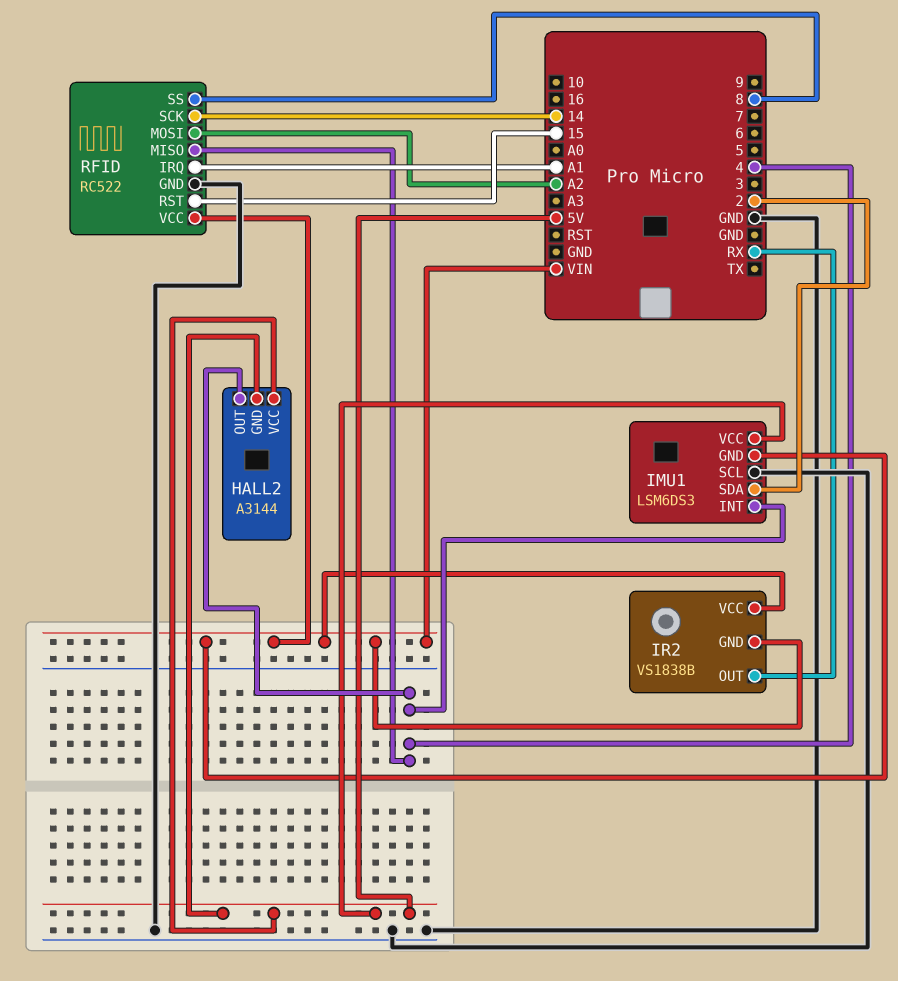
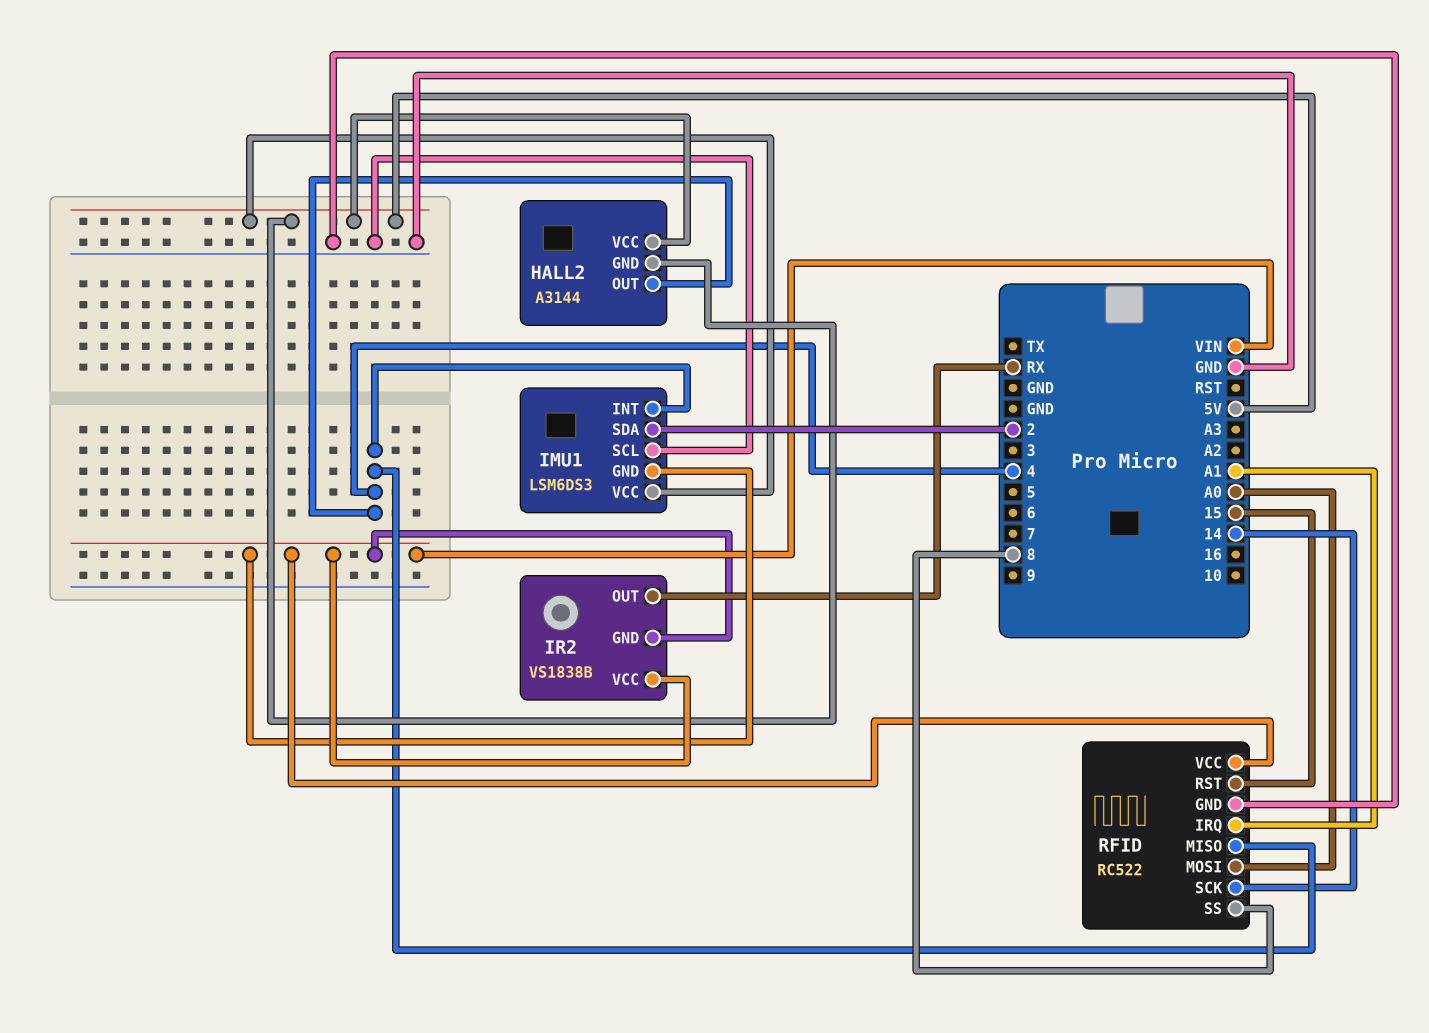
RFID pin MOSI: A2 -> A0

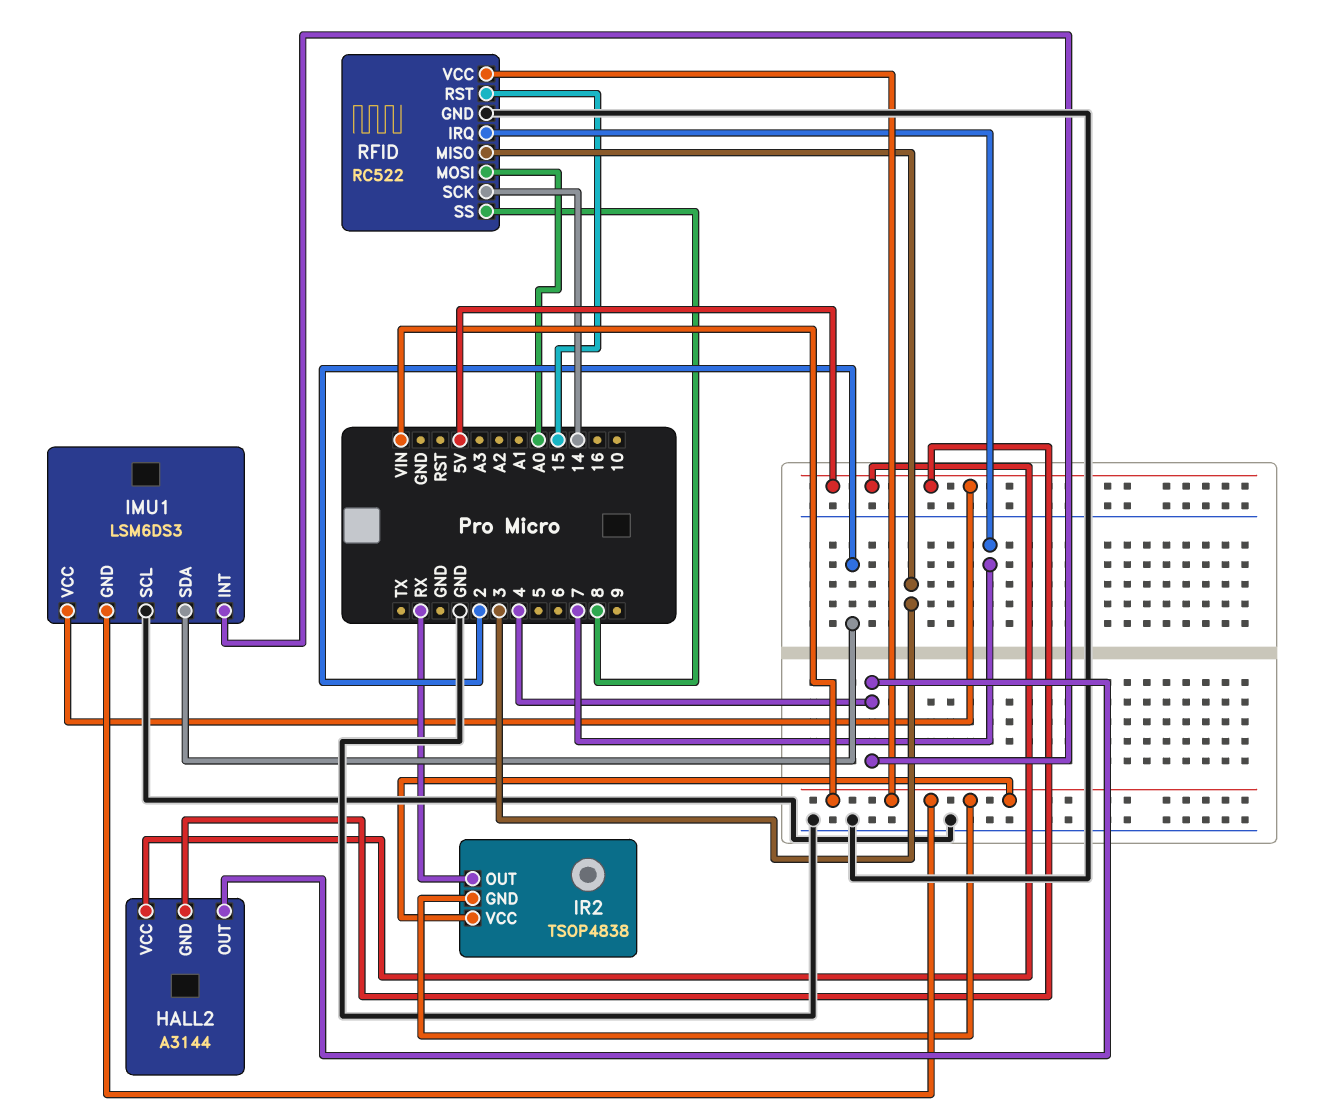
IR2: VS1838B -> TSOP4838
RFID pin IRQ: A1 -> 7
RFID pin MISO: 4 -> 3

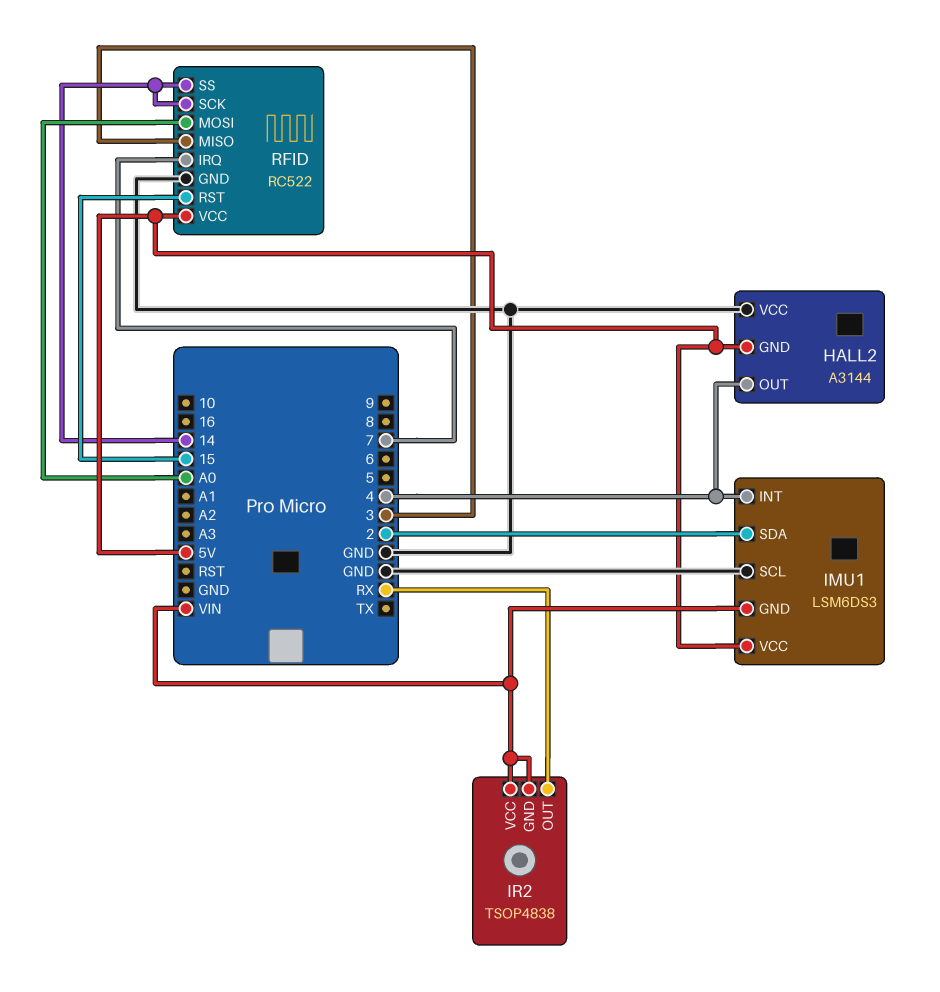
HALL2 pin VCC: 5V -> GND
RFID pin SS: 8 -> 14
RFID pin VCC: VIN -> 5V

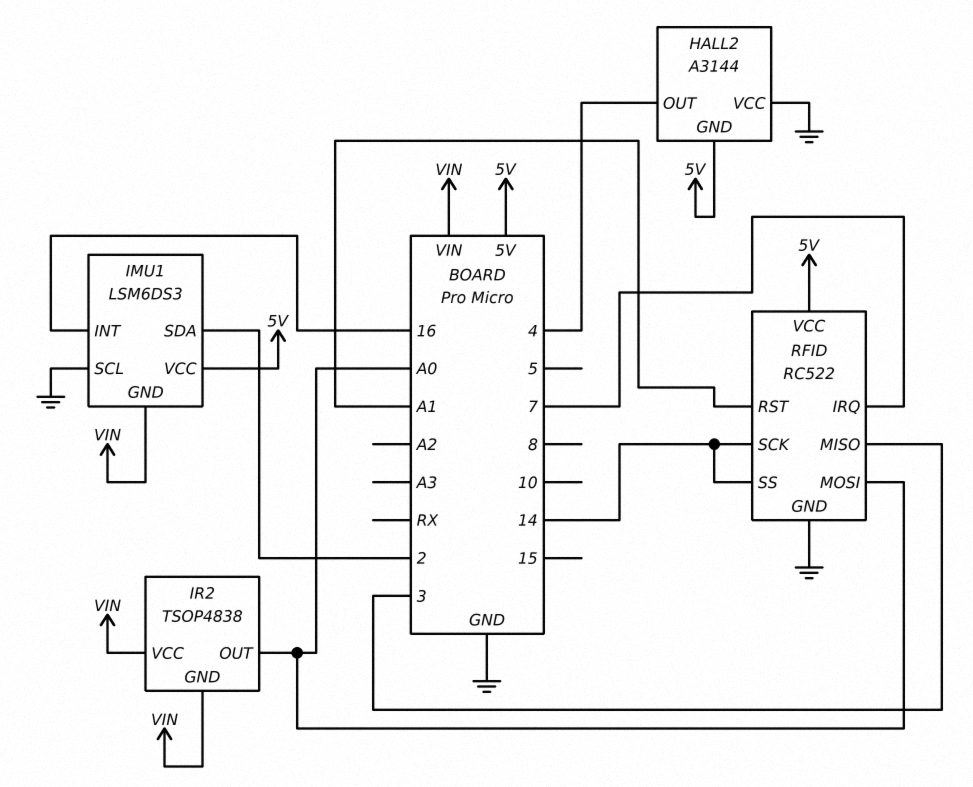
IMU1 pin INT: 4 -> 16
IR2 pin OUT: RX -> A0
RFID pin RST: 15 -> A1

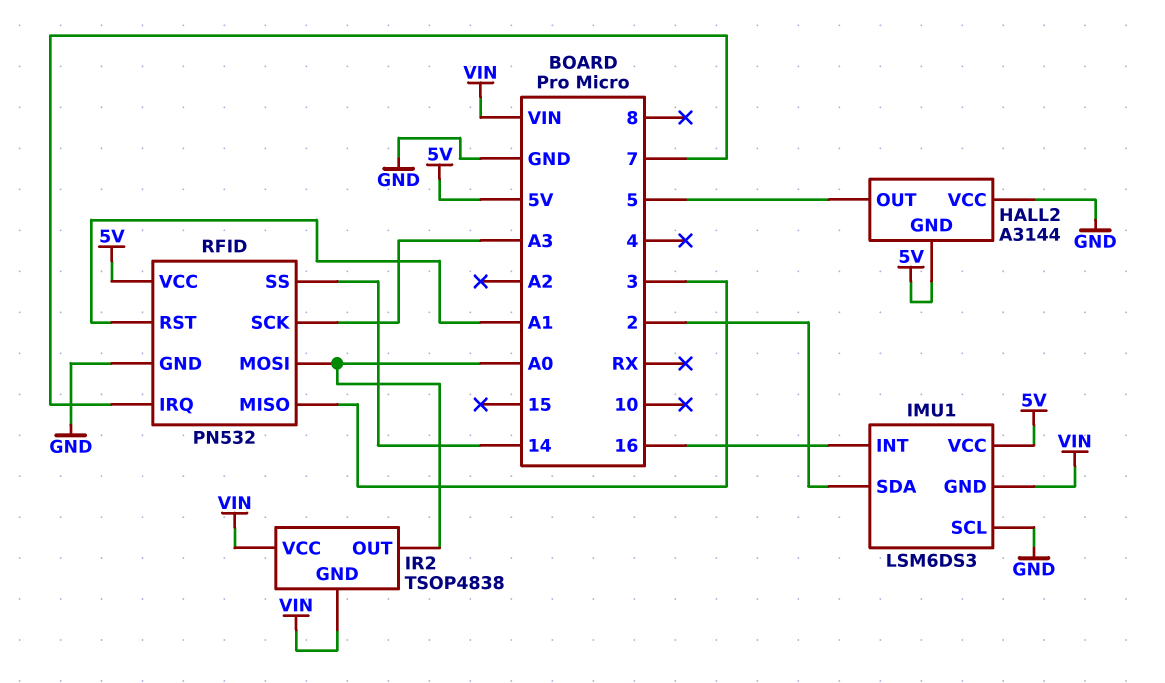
HALL2 pin OUT: 4 -> 5
RFID: RC522 -> PN532
RFID pin SCK: 14 -> A3

